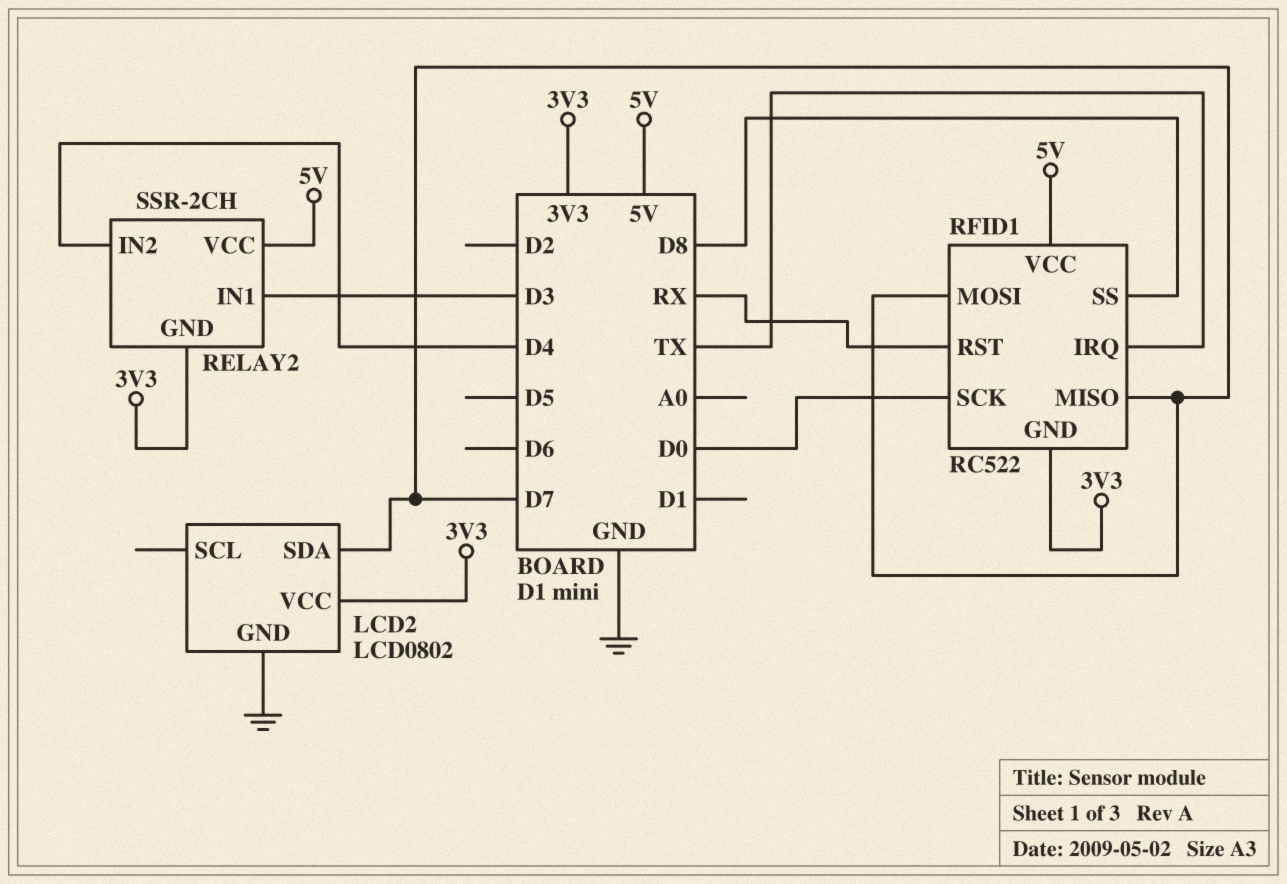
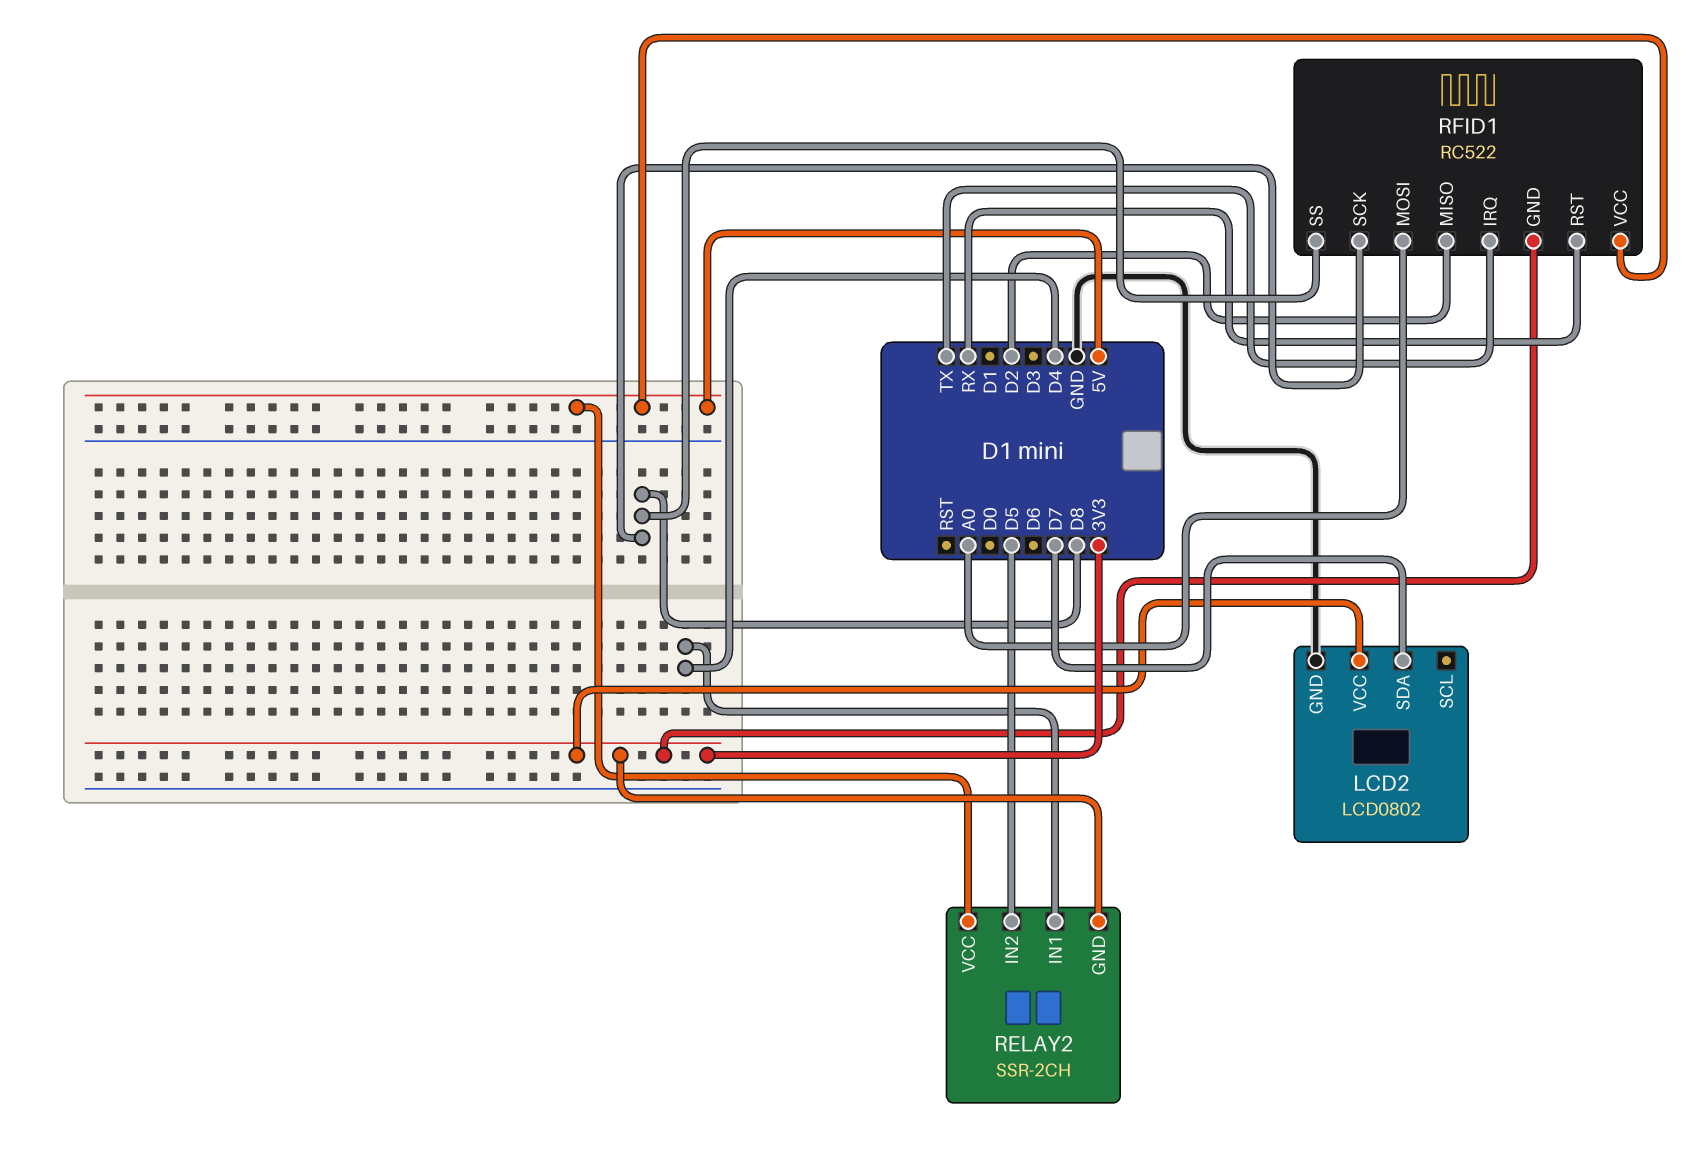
RELAY2 pin IN1: D3 -> D4
RELAY2 pin IN2: D4 -> D5
RFID1 pin MISO: D7 -> D2
RFID1 pin MOSI: D7 -> A0
RFID1 pin SCK: D0 -> D8

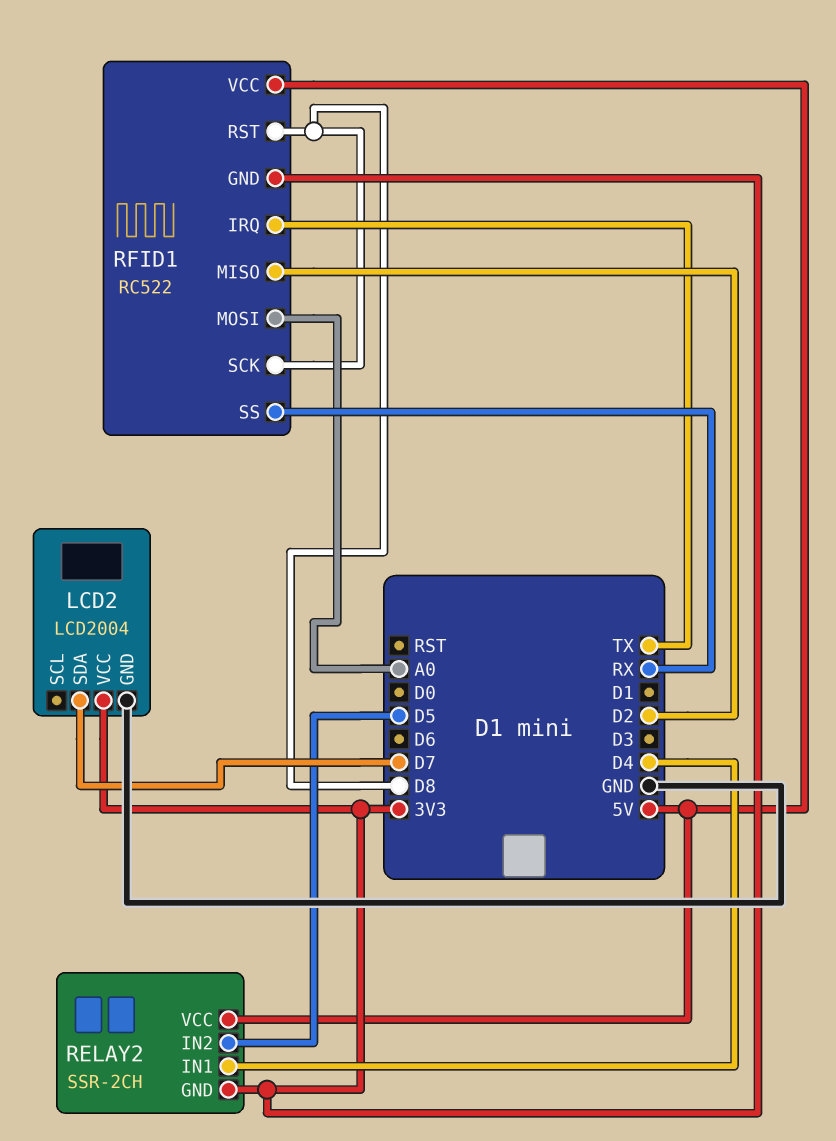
LCD2: LCD0802 -> LCD2004
RFID1 pin RST: RX -> D8
RFID1 pin SS: D8 -> RX

